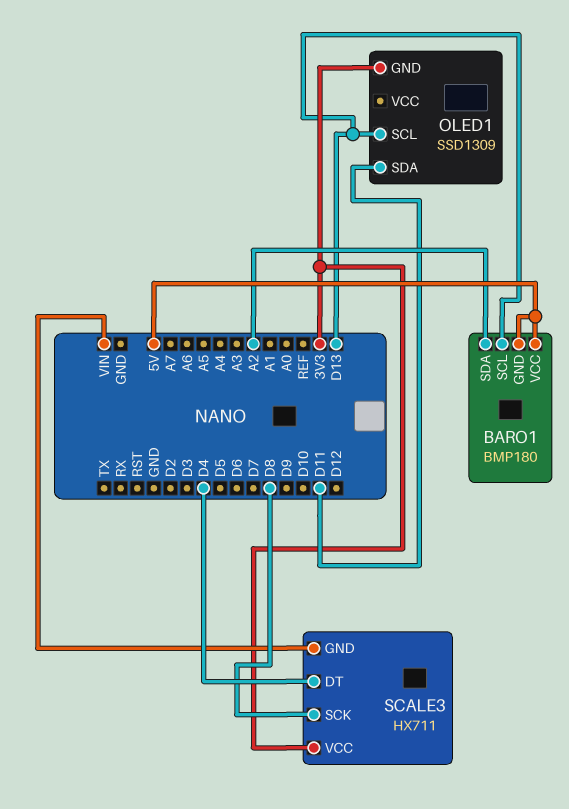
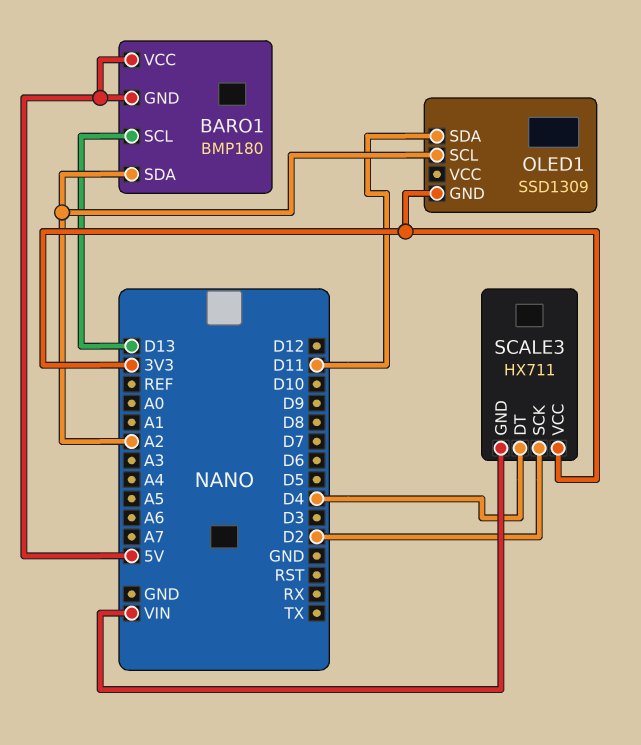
OLED1 pin SCL: D13 -> A2
SCALE3 pin SCK: D8 -> D2

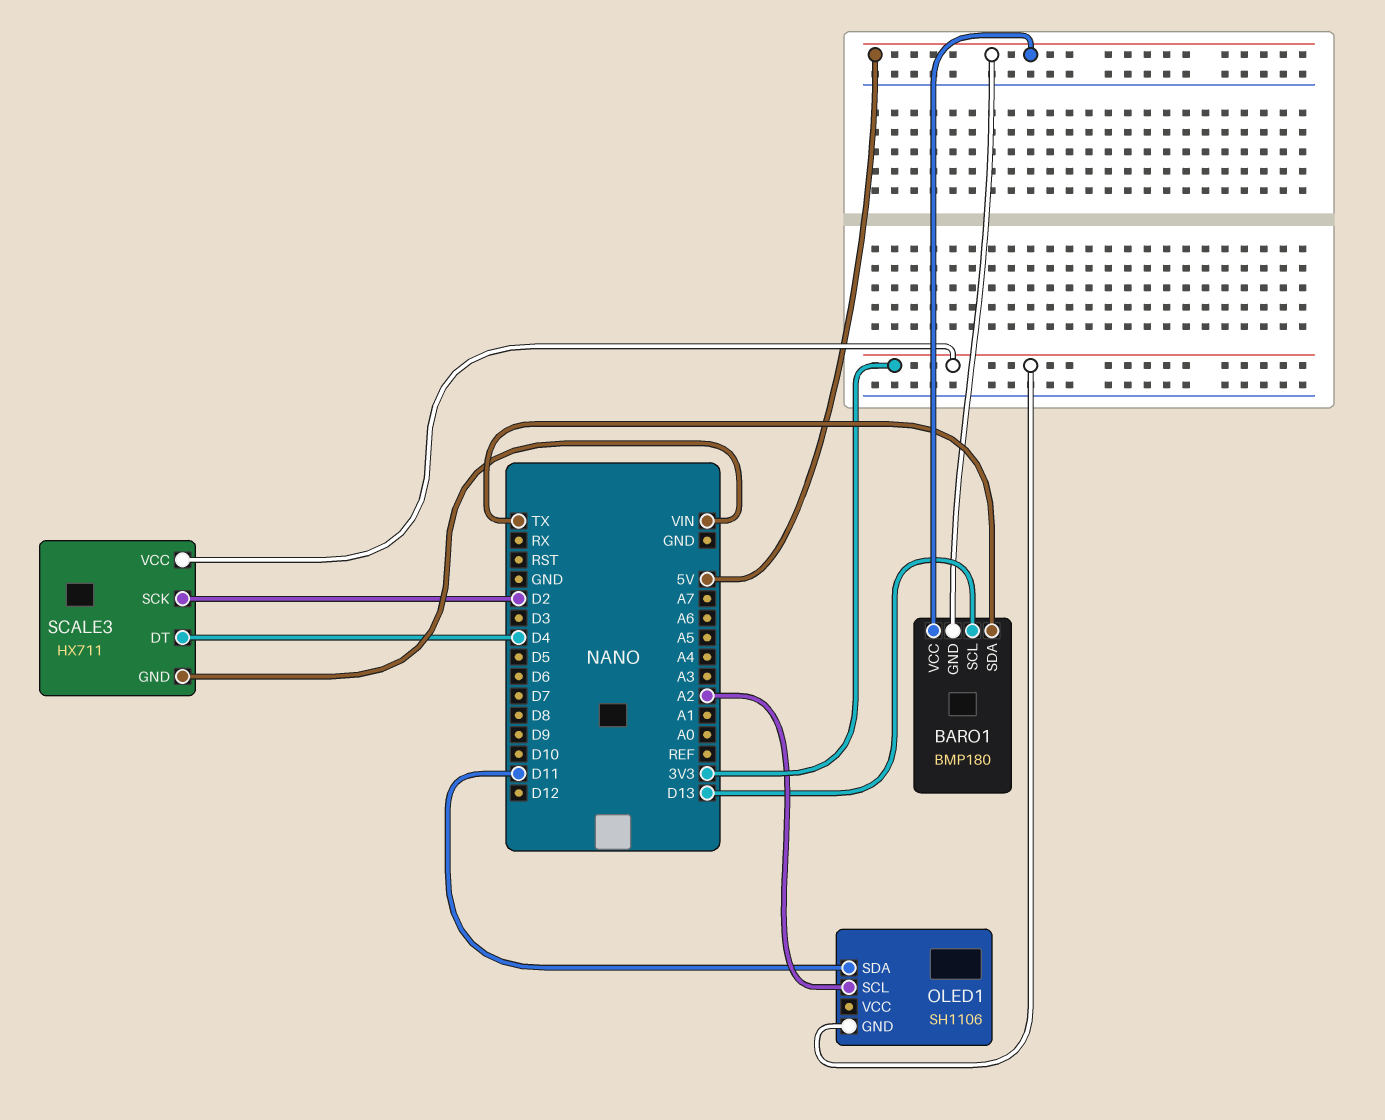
BARO1 pin SDA: A2 -> TX
OLED1: SSD1309 -> SH1106

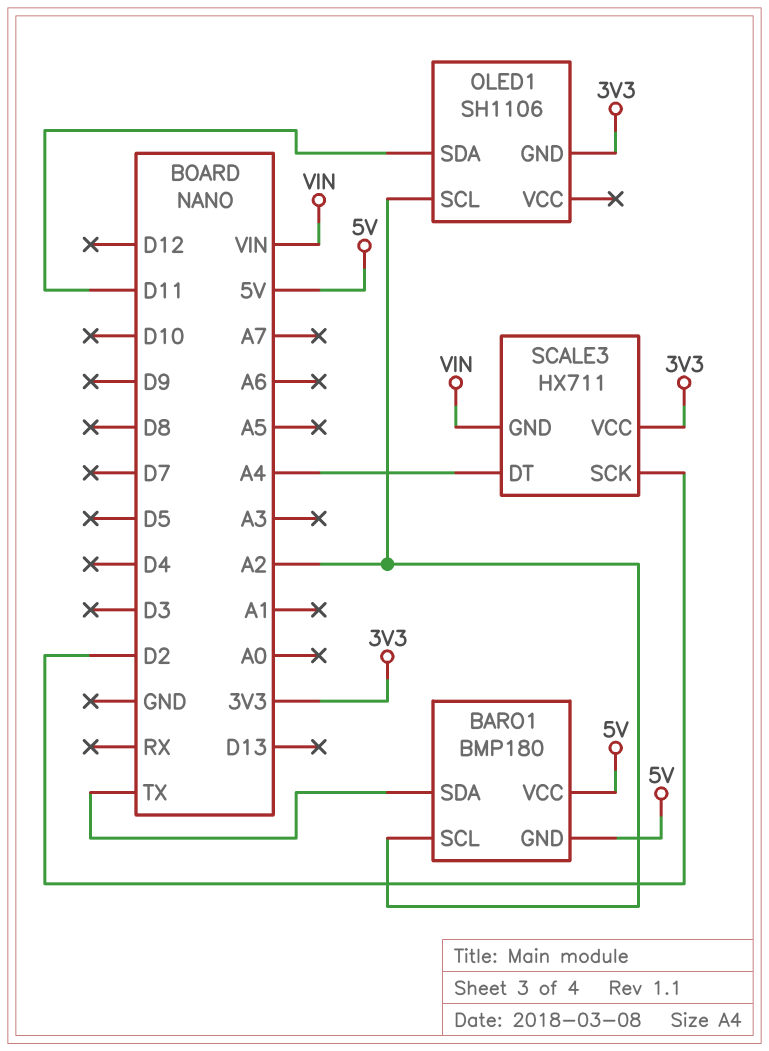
BARO1 pin SCL: D13 -> A2
SCALE3 pin DT: D4 -> A4

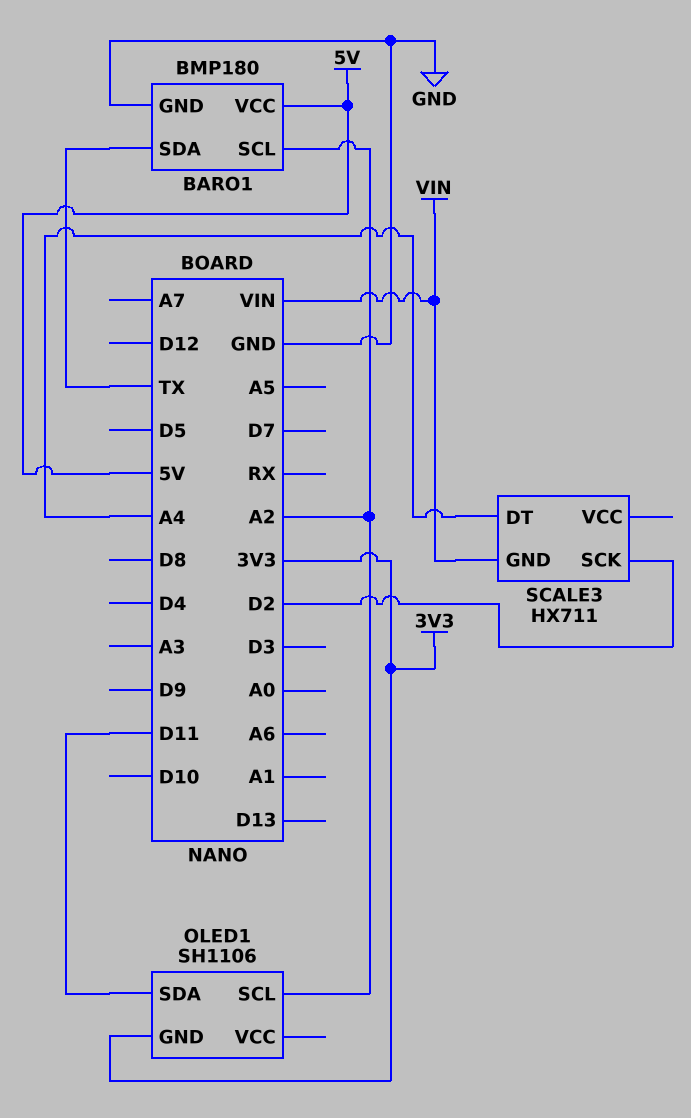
BARO1 pin GND: 5V -> GND
SCALE3 pin VCC: 3V3 -> none

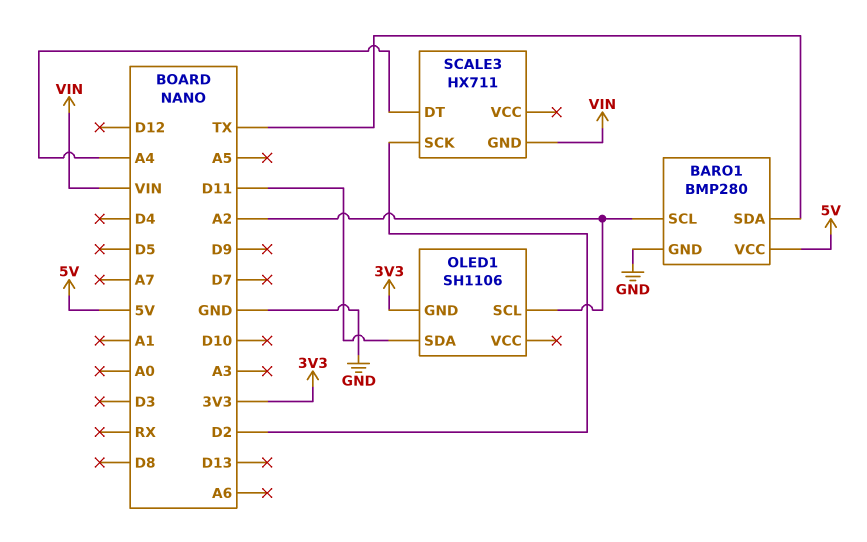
BARO1: BMP180 -> BMP280

